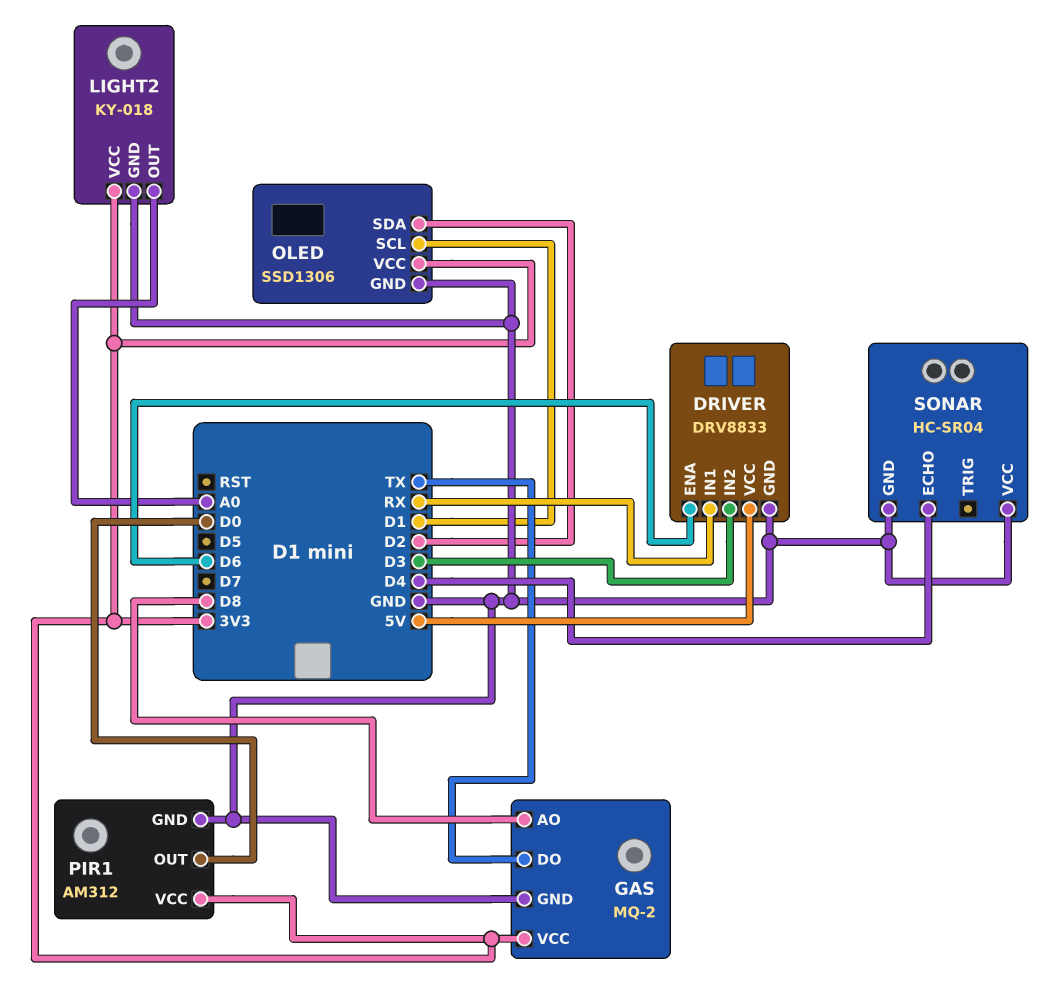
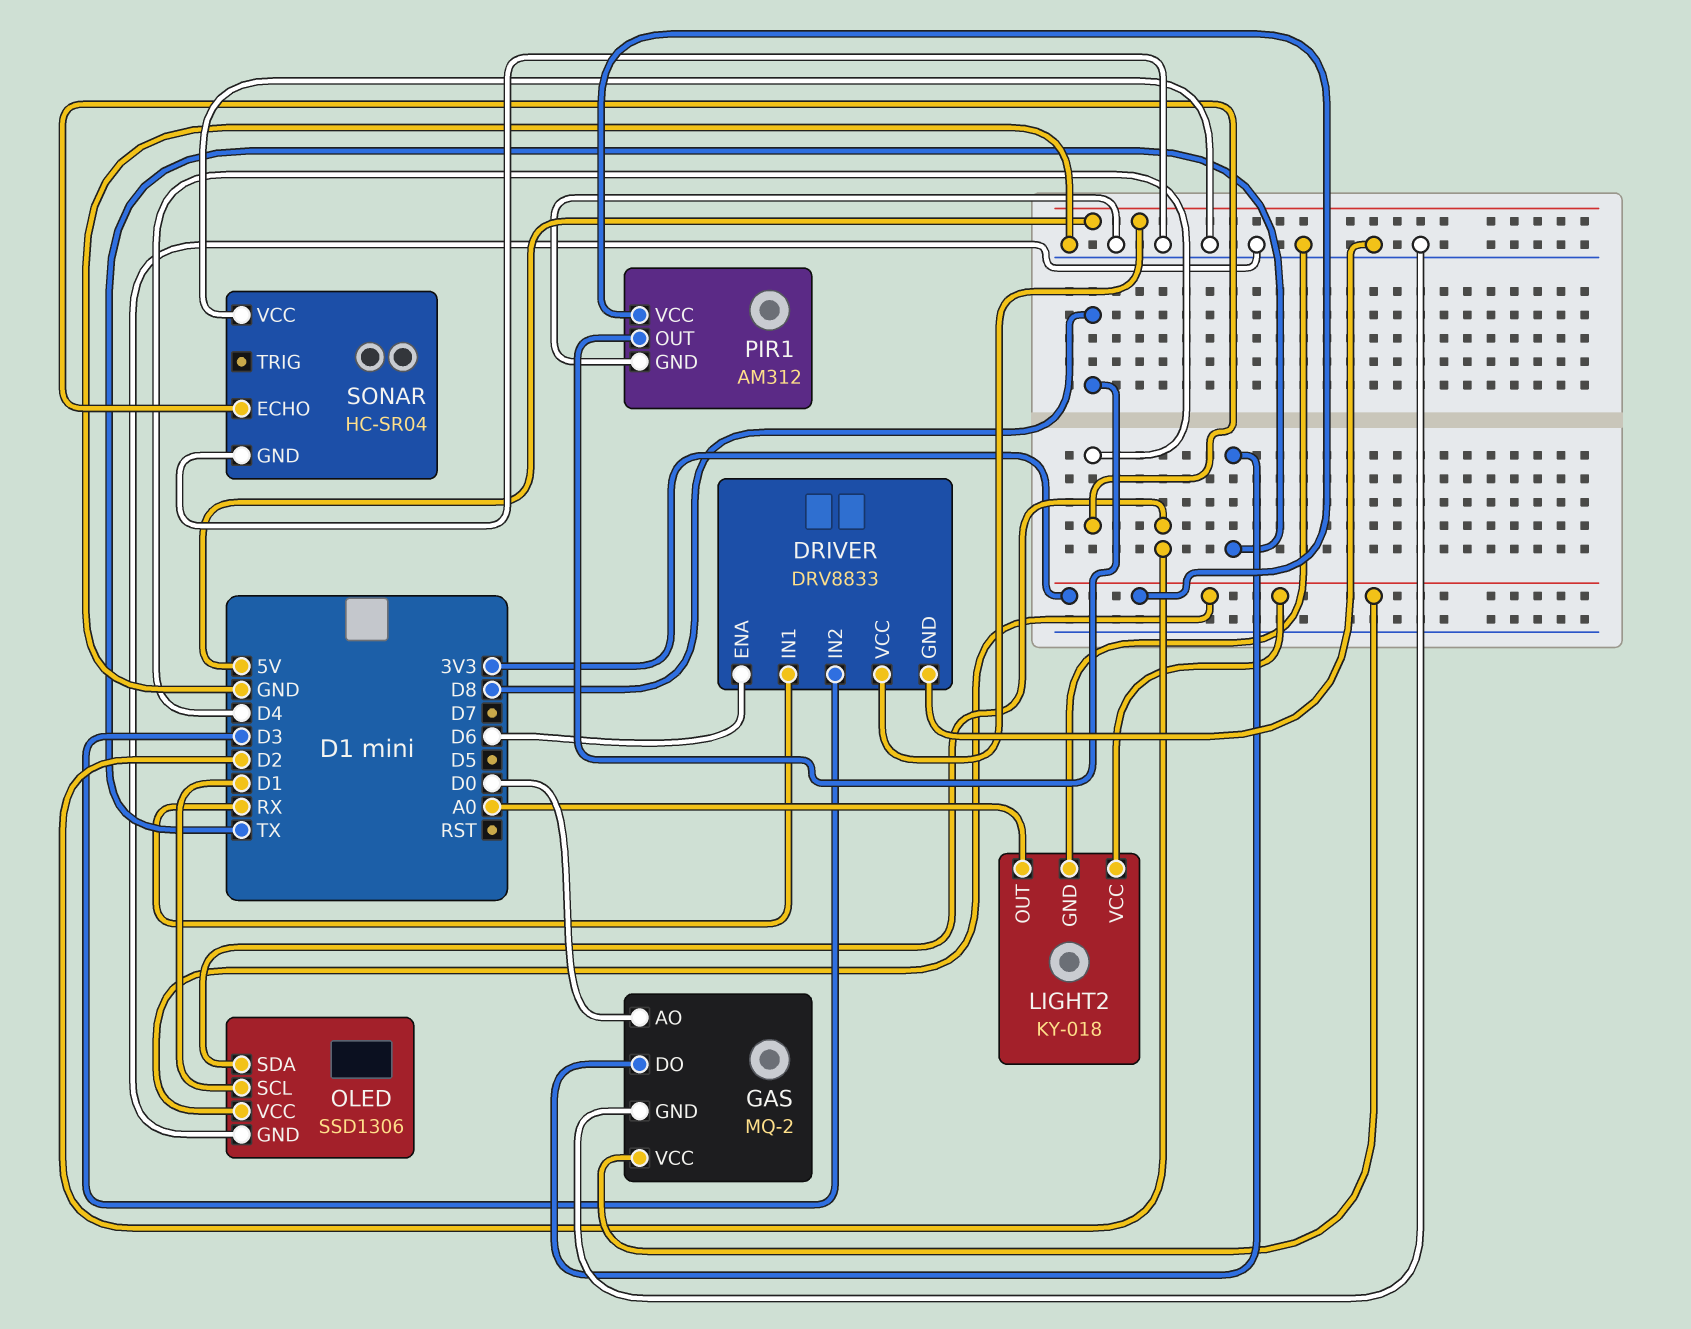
GAS pin AO: D8 -> D0
PIR1 pin OUT: D0 -> D8

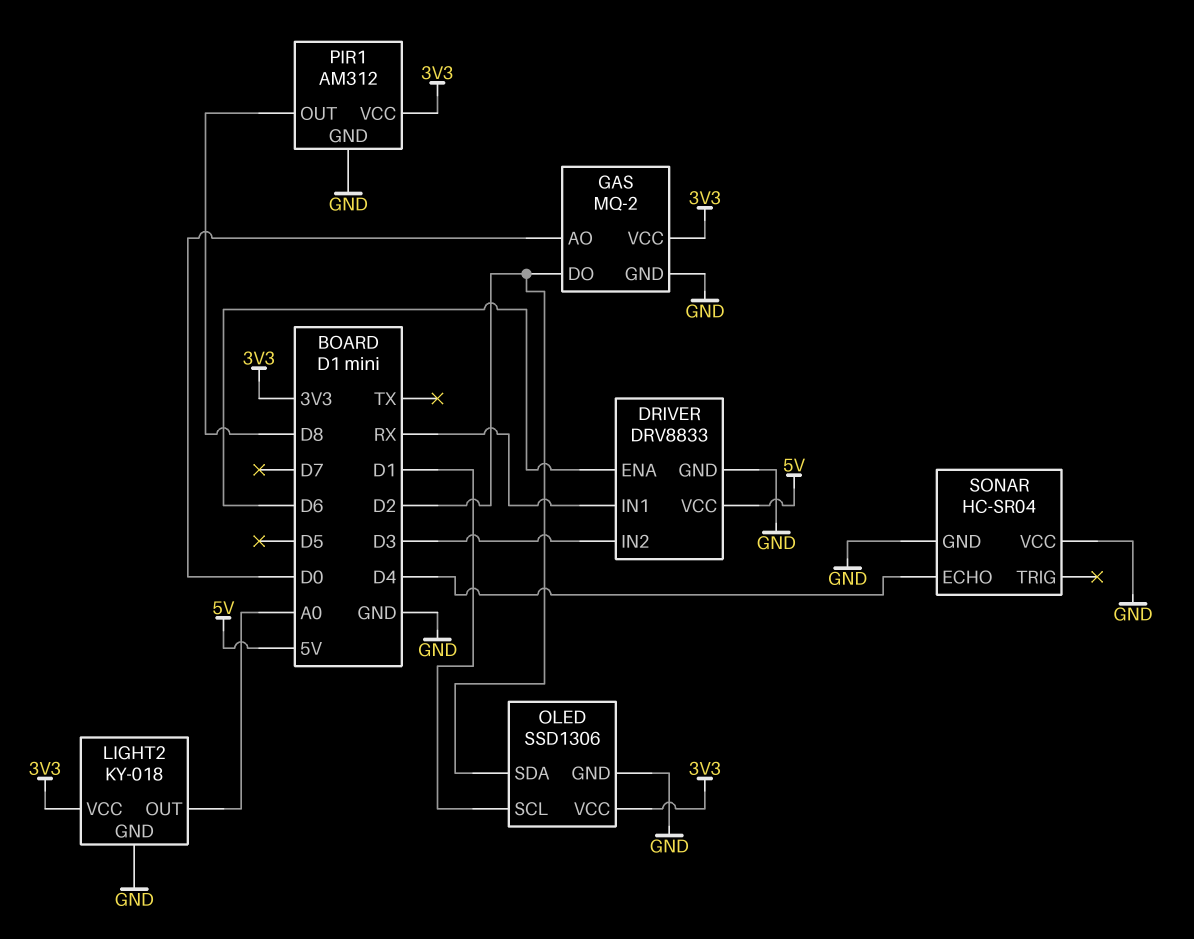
GAS pin DO: TX -> D2

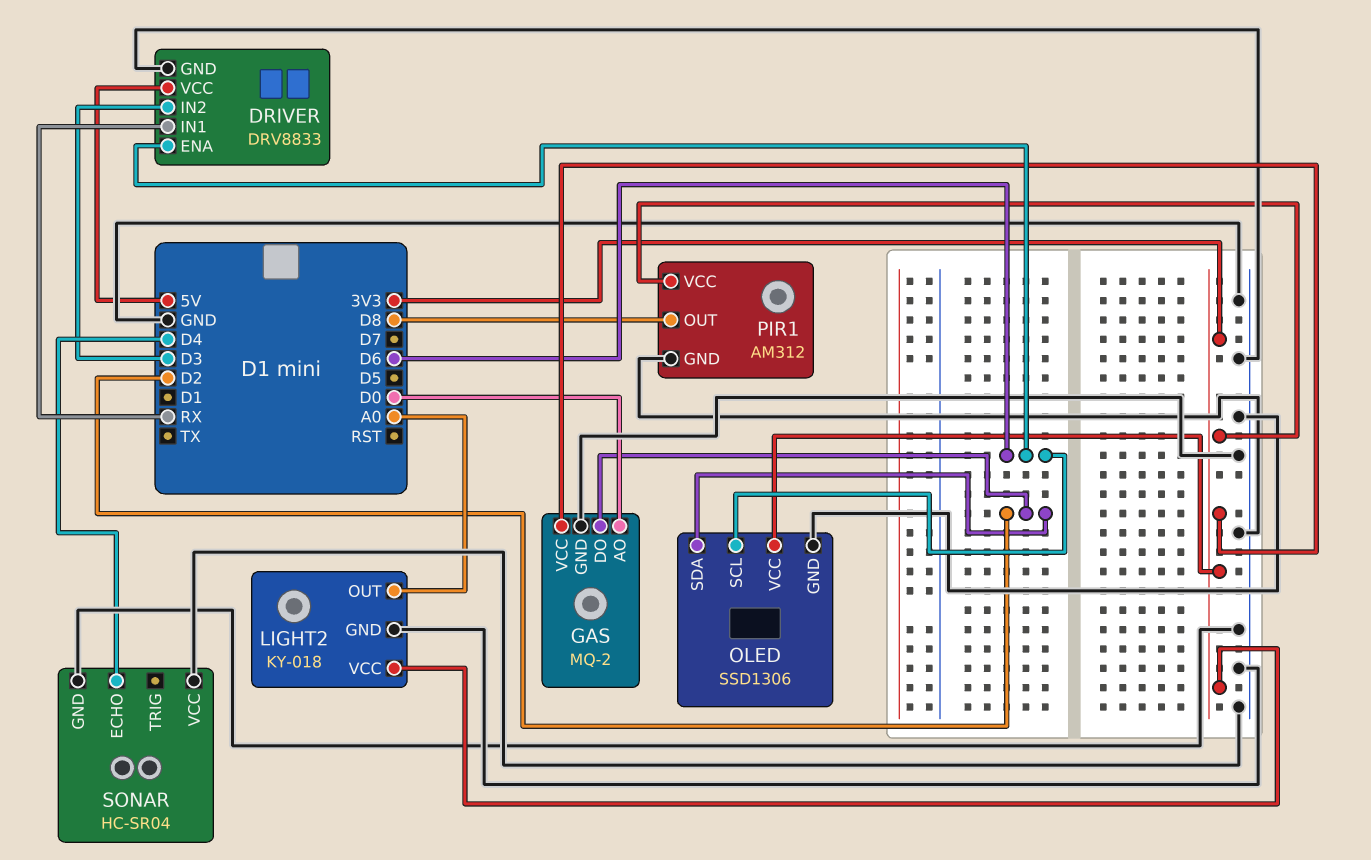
OLED pin SCL: D1 -> D6

